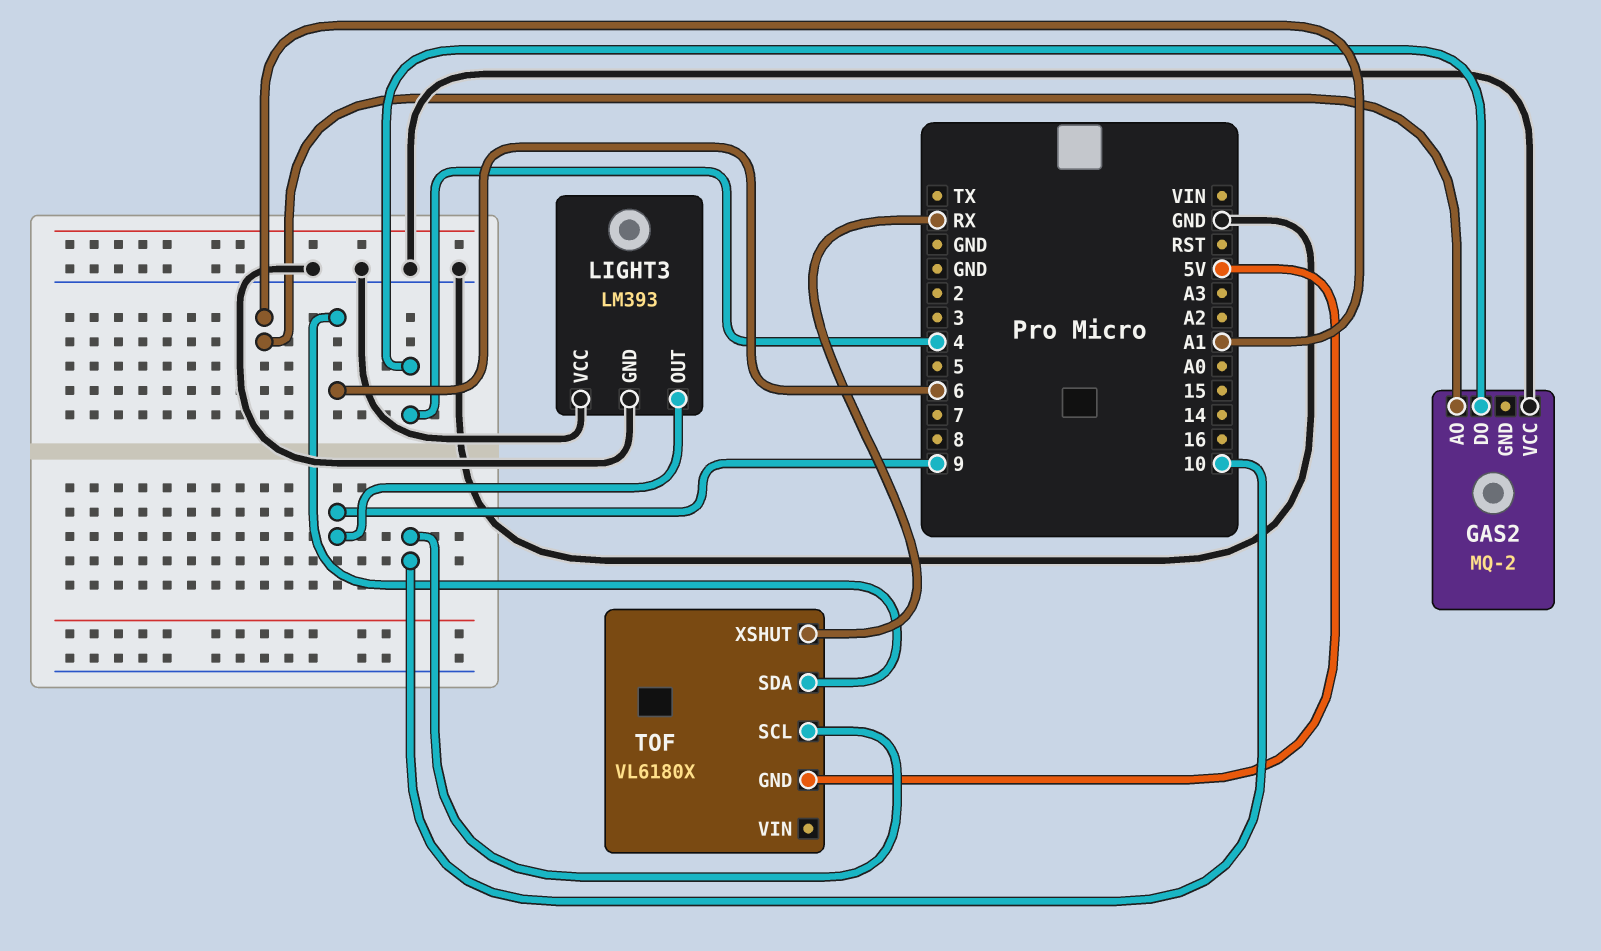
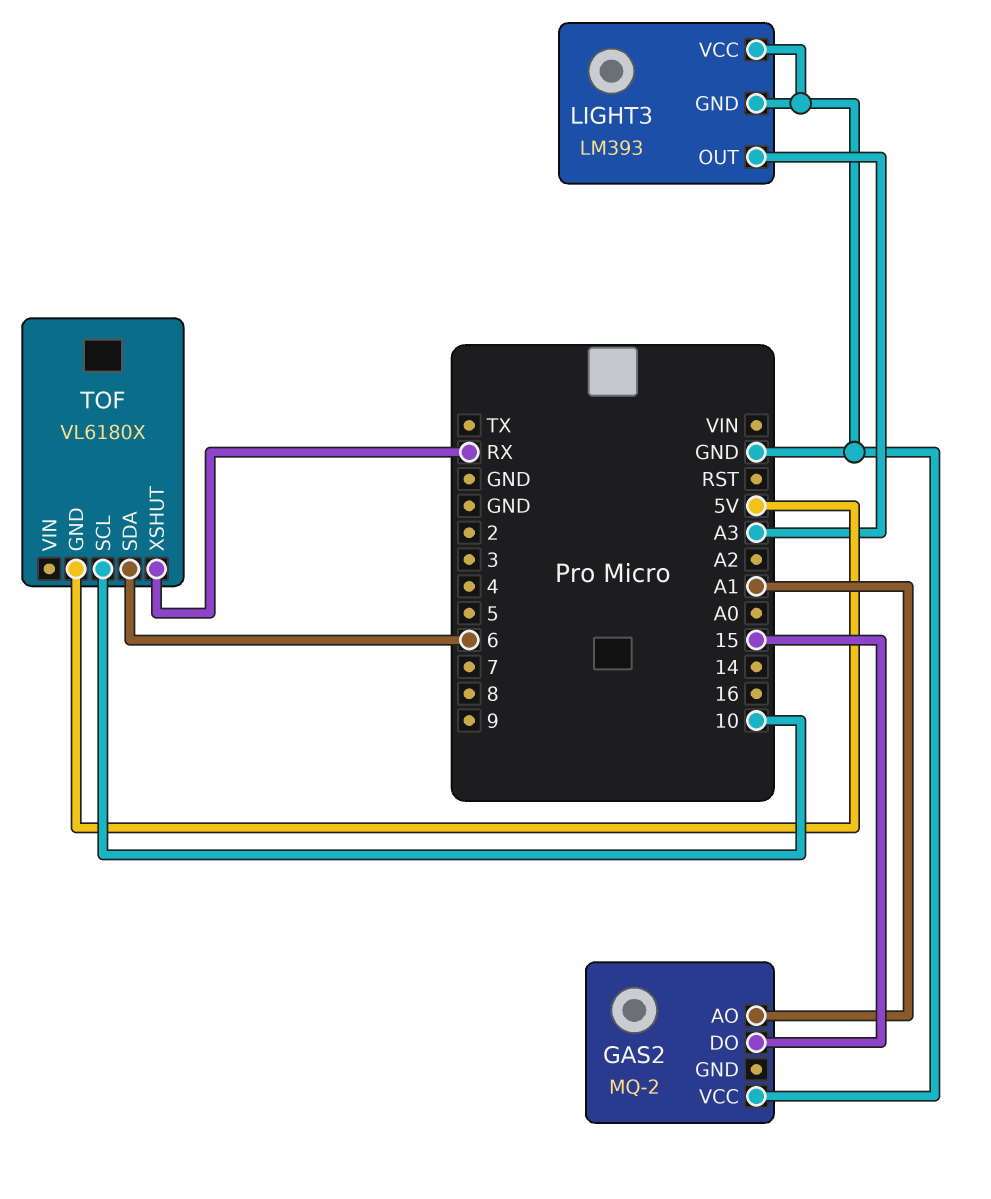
GAS2 pin DO: 4 -> 15
LIGHT3 pin OUT: 9 -> A3

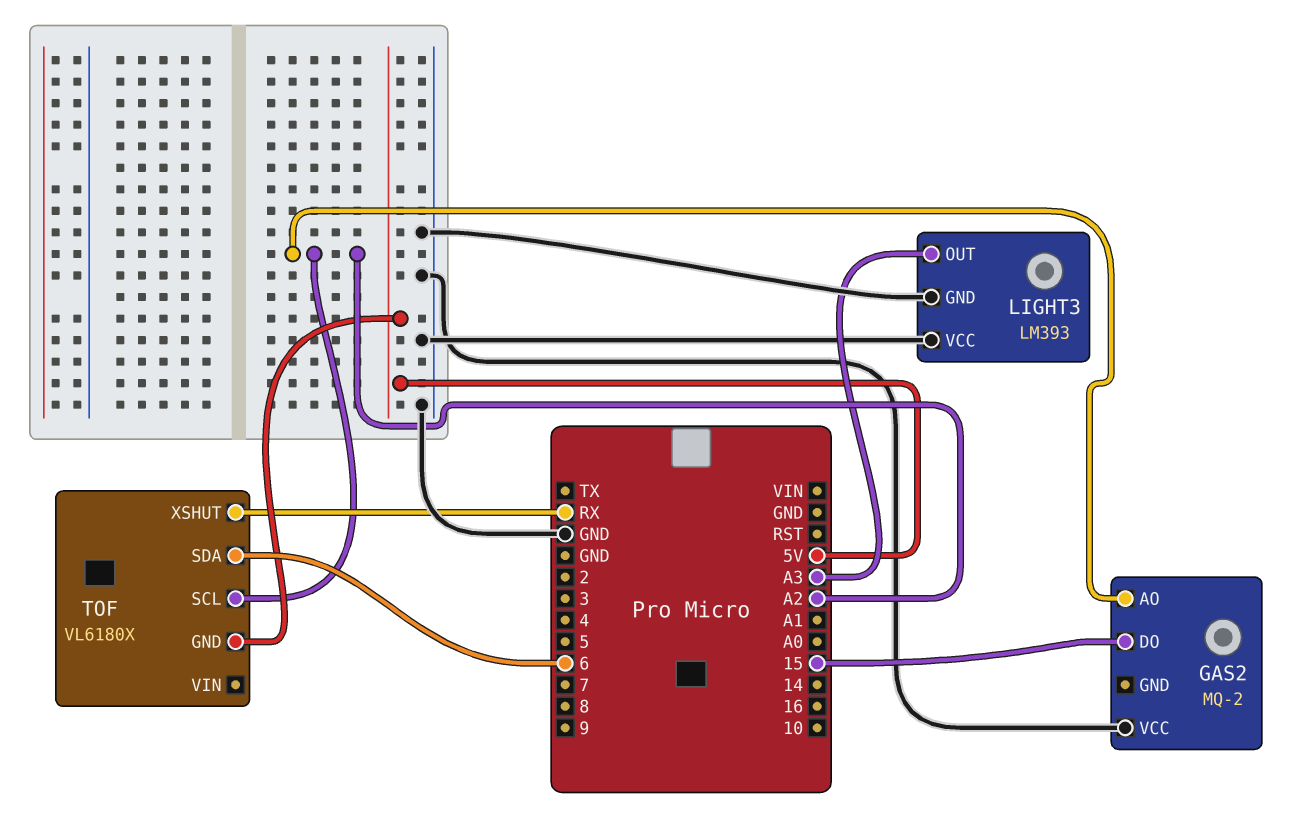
GAS2 pin AO: A1 -> A2
TOF pin SCL: 10 -> A2

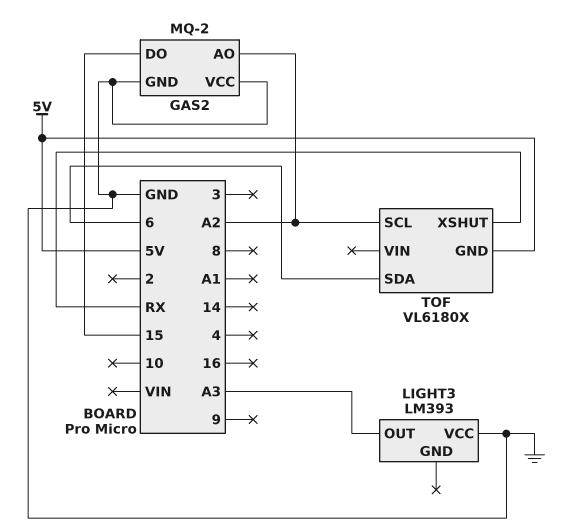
GAS2 pin GND: none -> GND
LIGHT3 pin GND: GND -> none

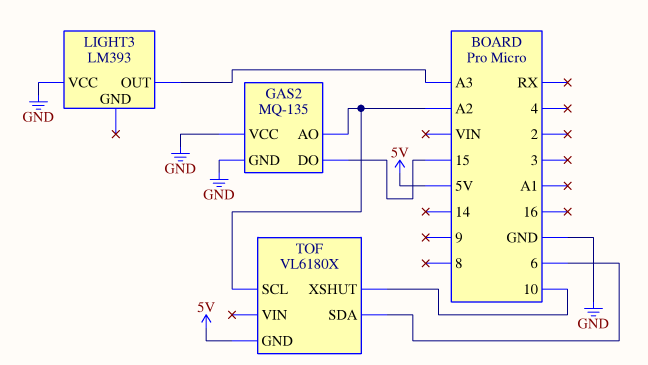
GAS2: MQ-2 -> MQ-135
TOF pin XSHUT: RX -> 10

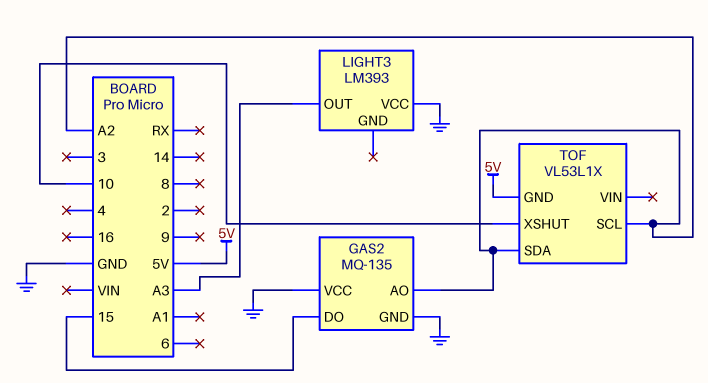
TOF: VL6180X -> VL53L1X
TOF pin SDA: 6 -> A2

